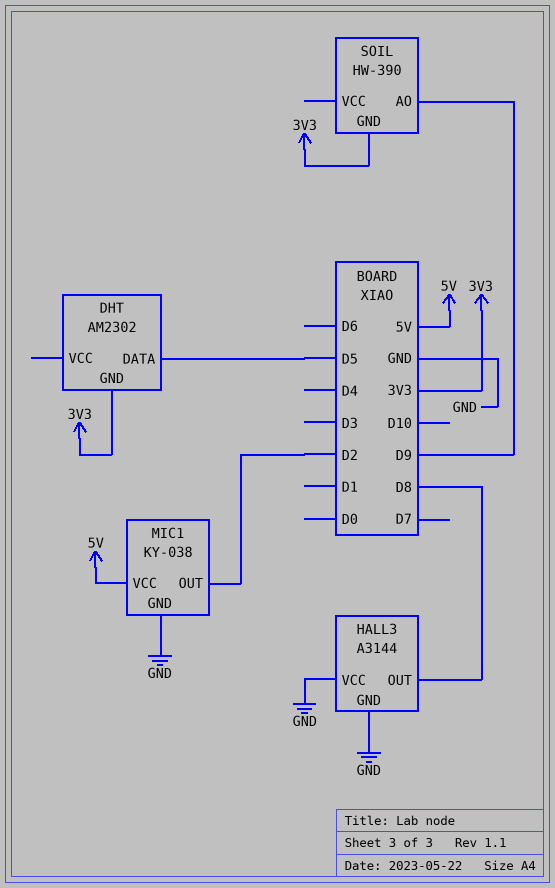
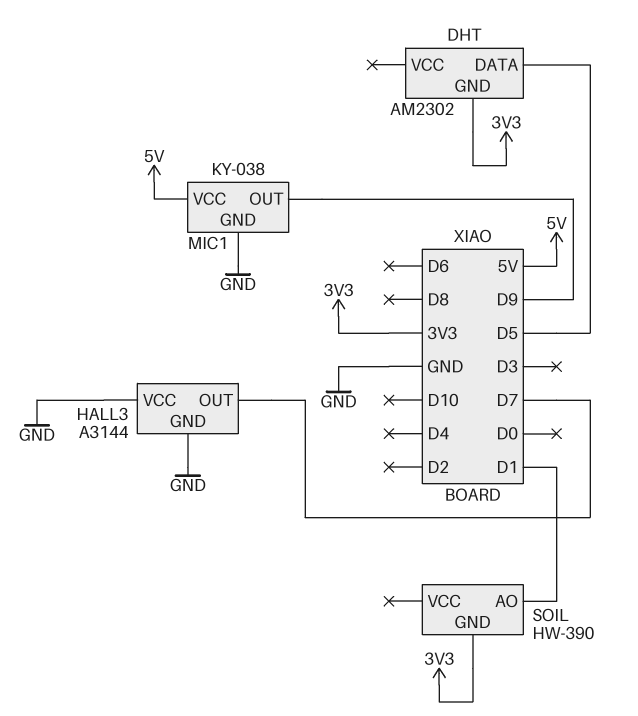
HALL3 pin OUT: D8 -> D7
MIC1 pin OUT: D2 -> D9
SOIL pin AO: D9 -> D1

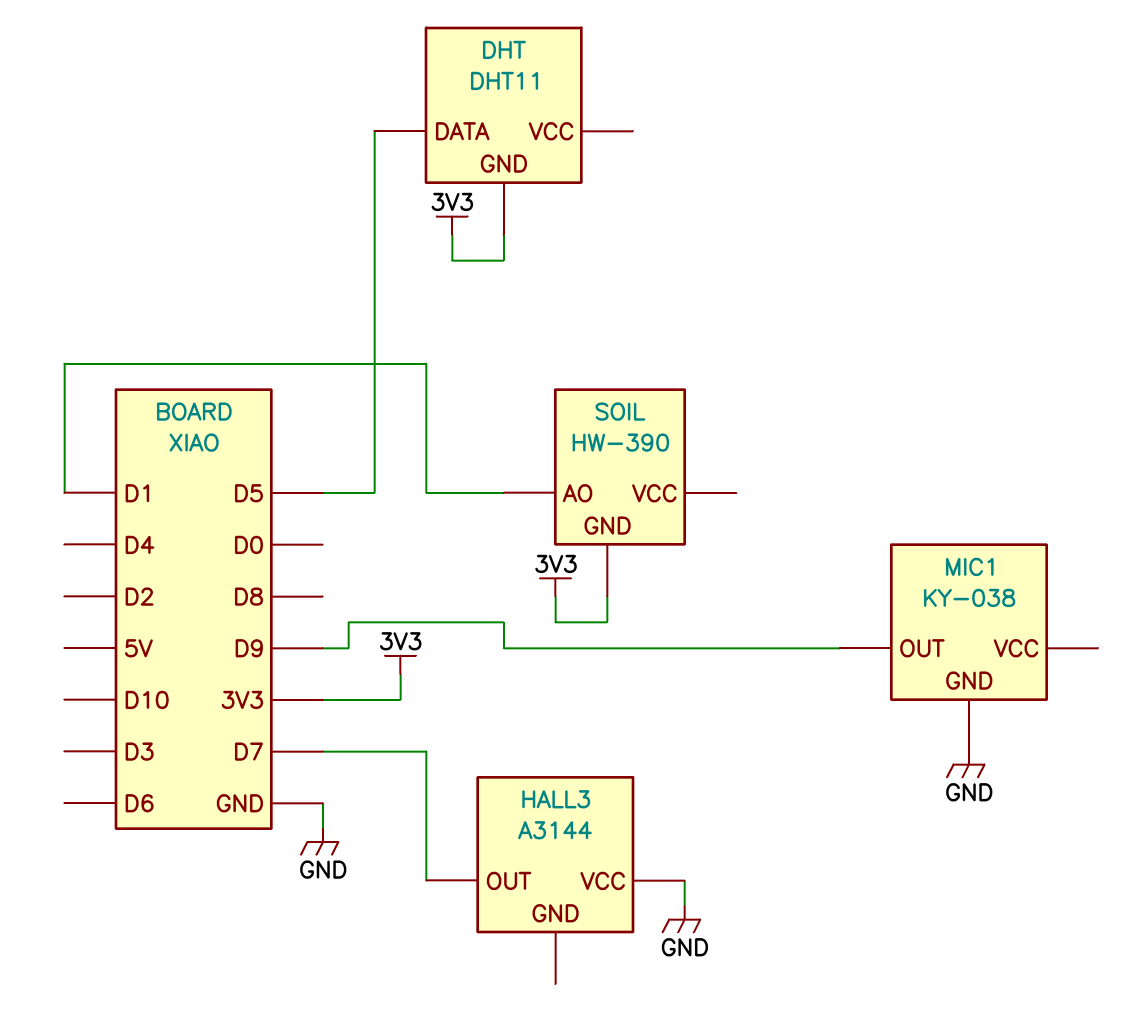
DHT: AM2302 -> DHT11
HALL3 pin GND: GND -> none
MIC1 pin VCC: 5V -> none

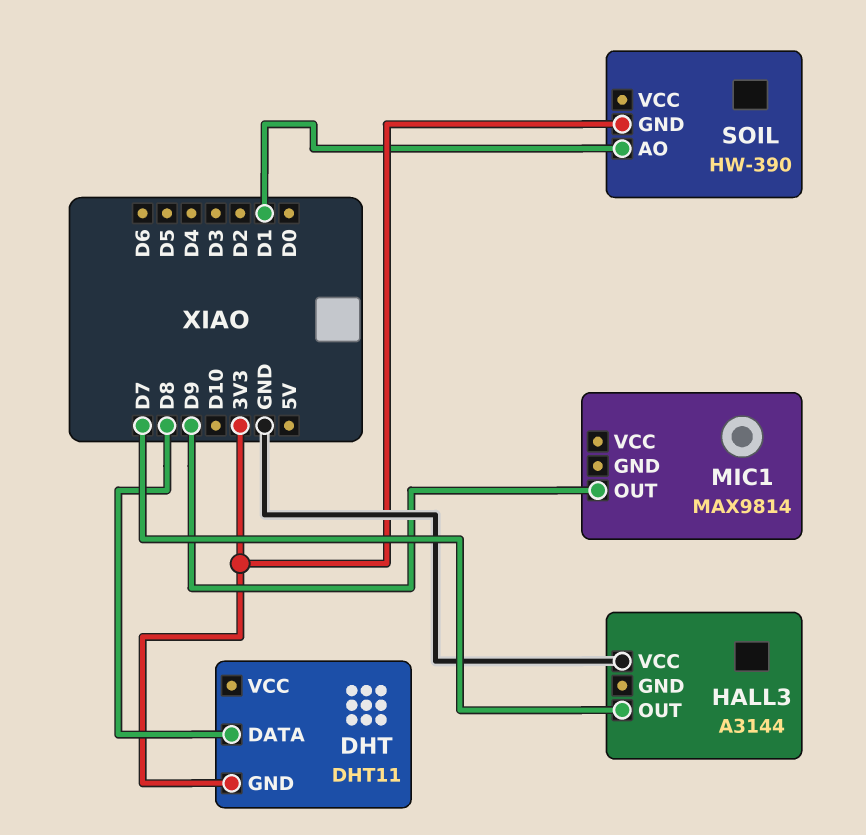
DHT pin DATA: D5 -> D8
MIC1: KY-038 -> MAX9814
MIC1 pin GND: GND -> none

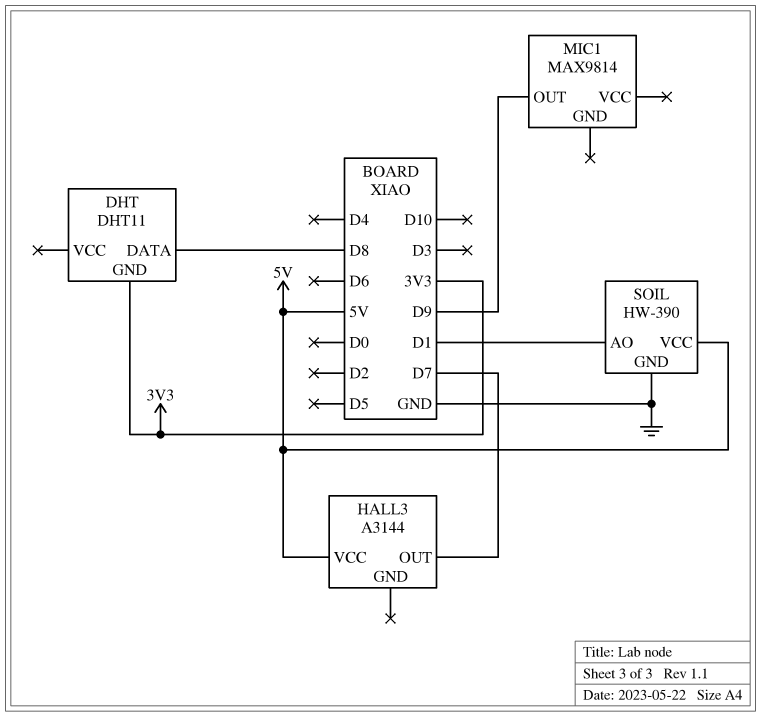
HALL3 pin VCC: GND -> 5V
SOIL pin GND: 3V3 -> GND
SOIL pin VCC: none -> 5V

